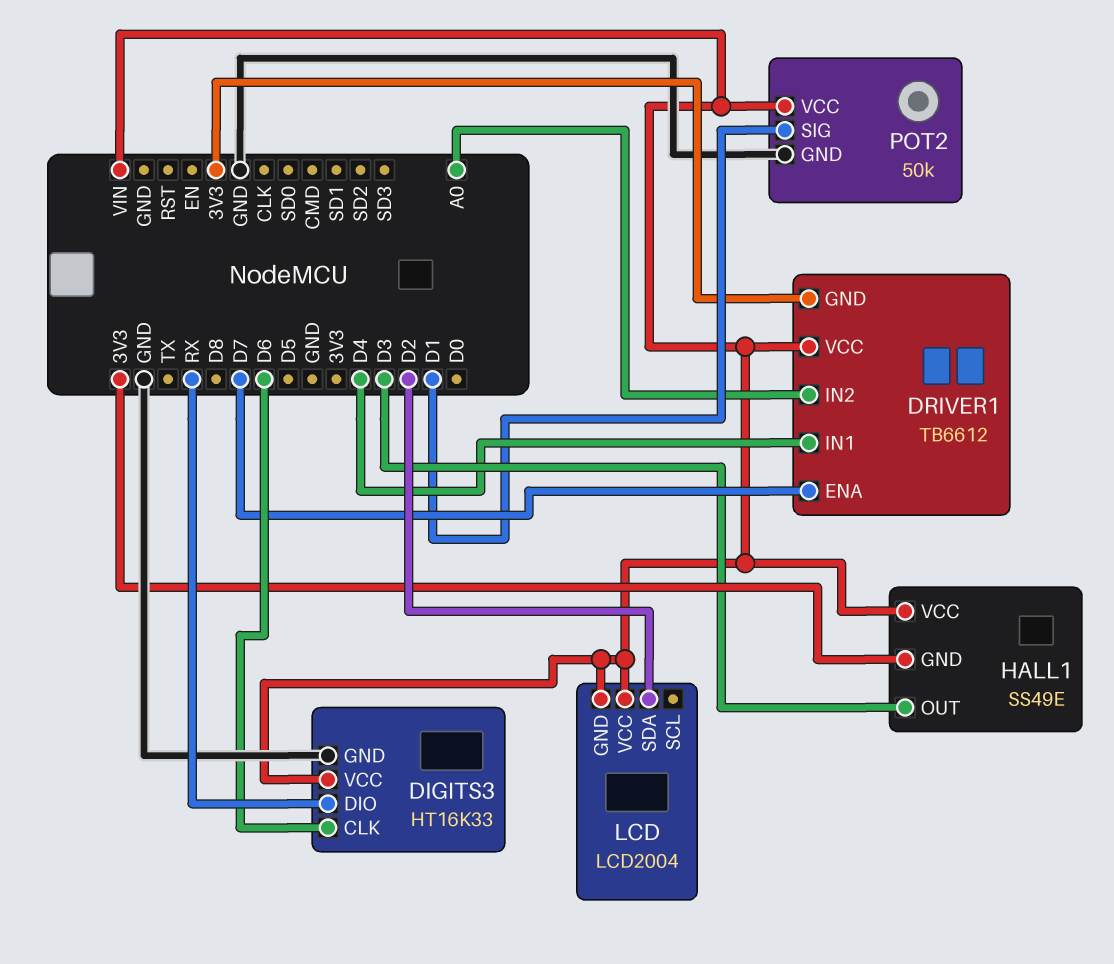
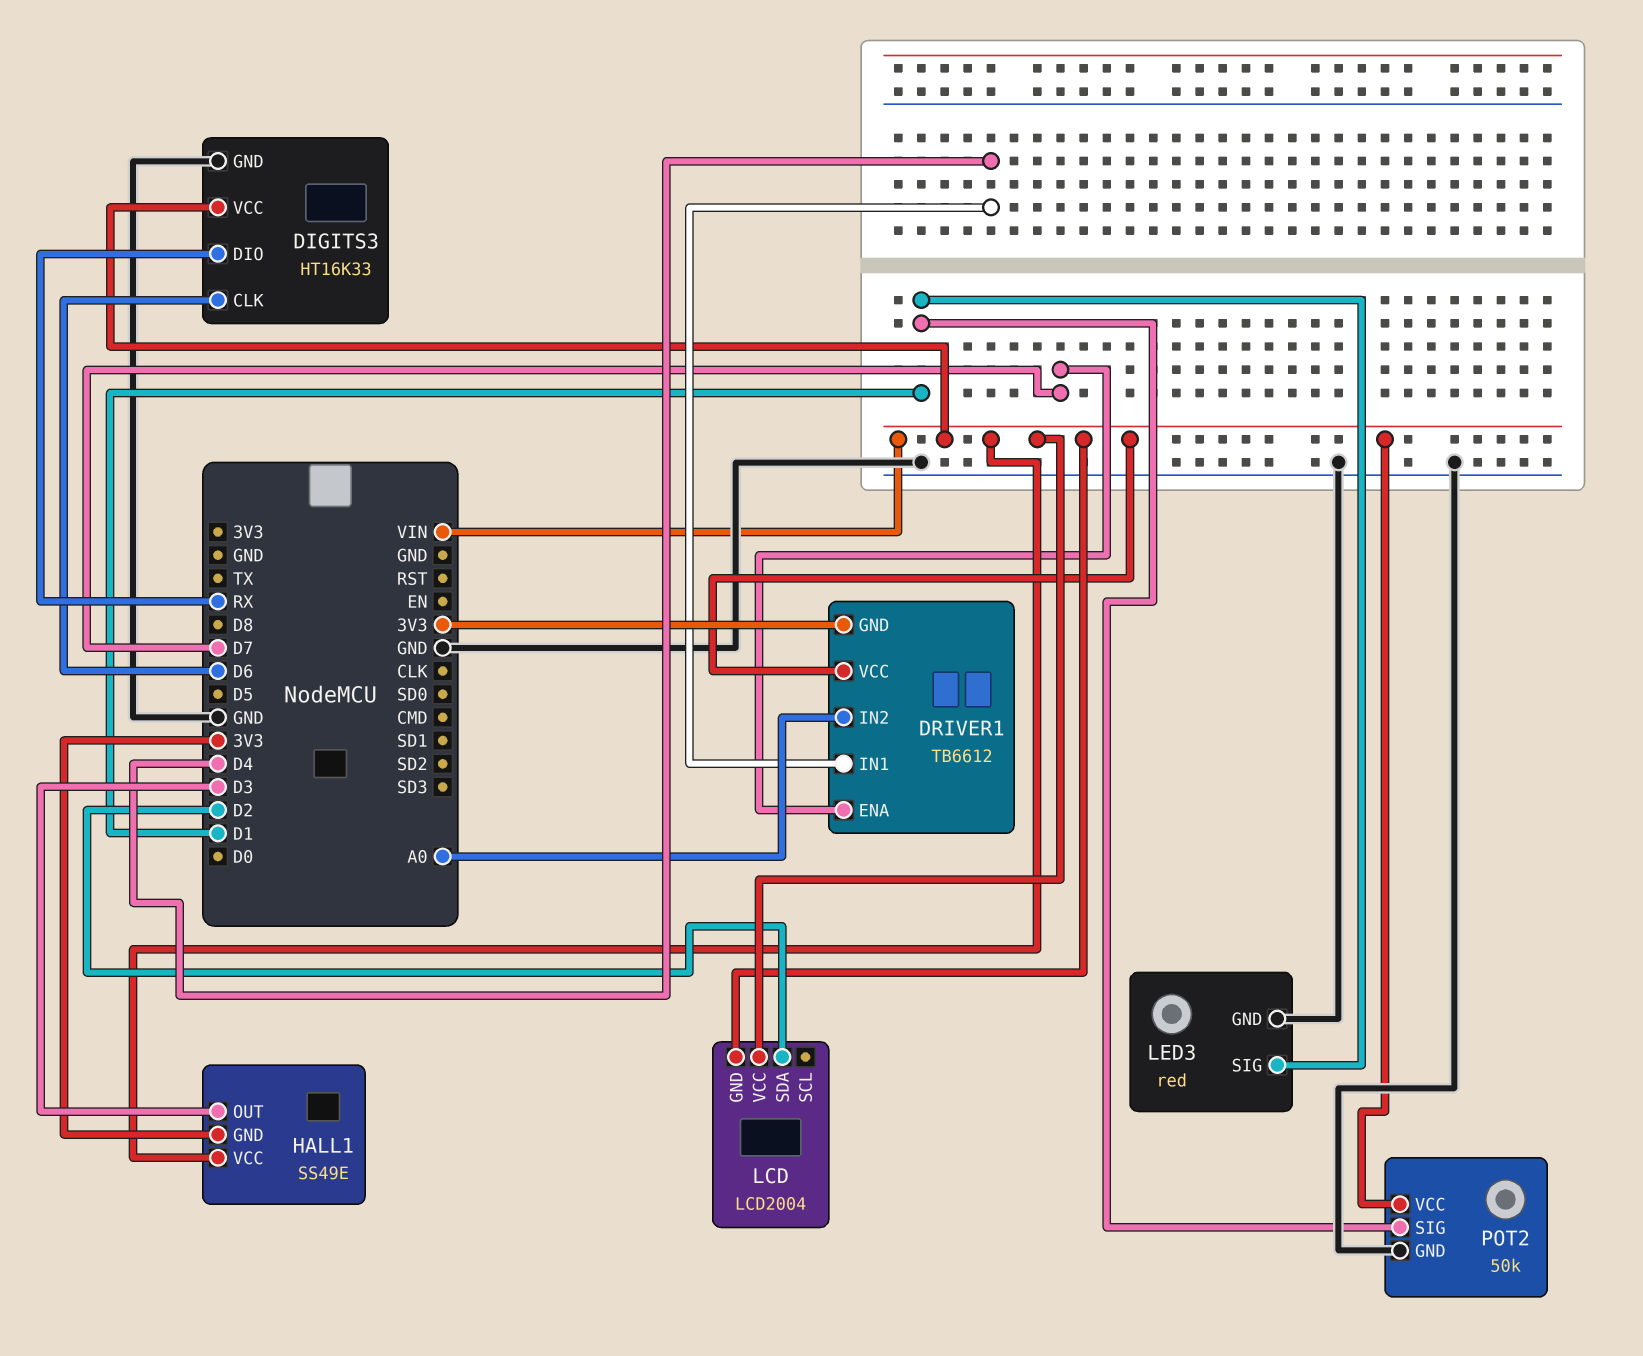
LED3: none -> red
LED3 pin GND: none -> GND
LED3 pin SIG: none -> D1

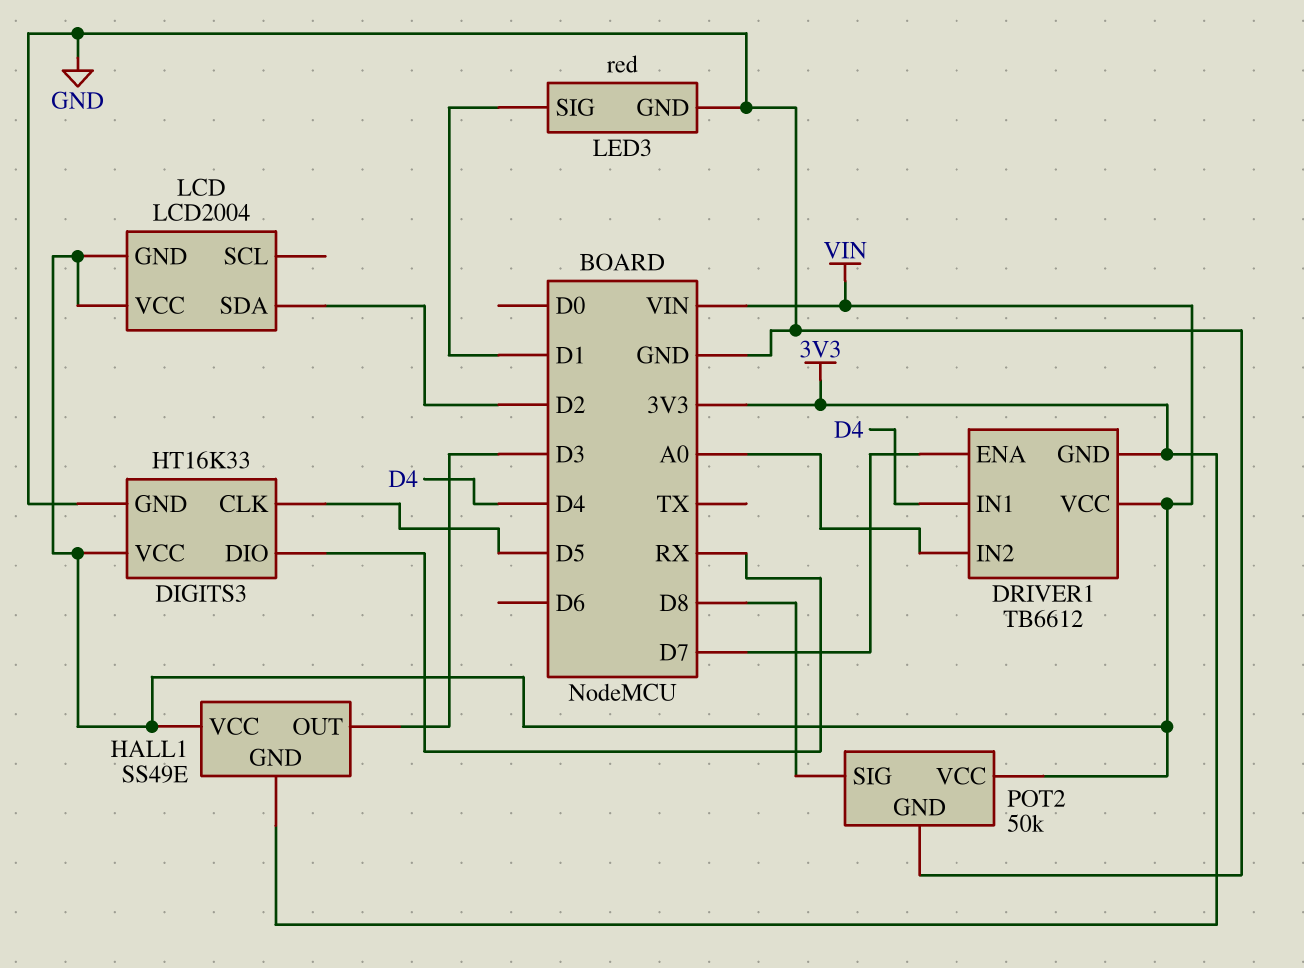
DIGITS3 pin CLK: D6 -> D5
POT2 pin SIG: D1 -> D8

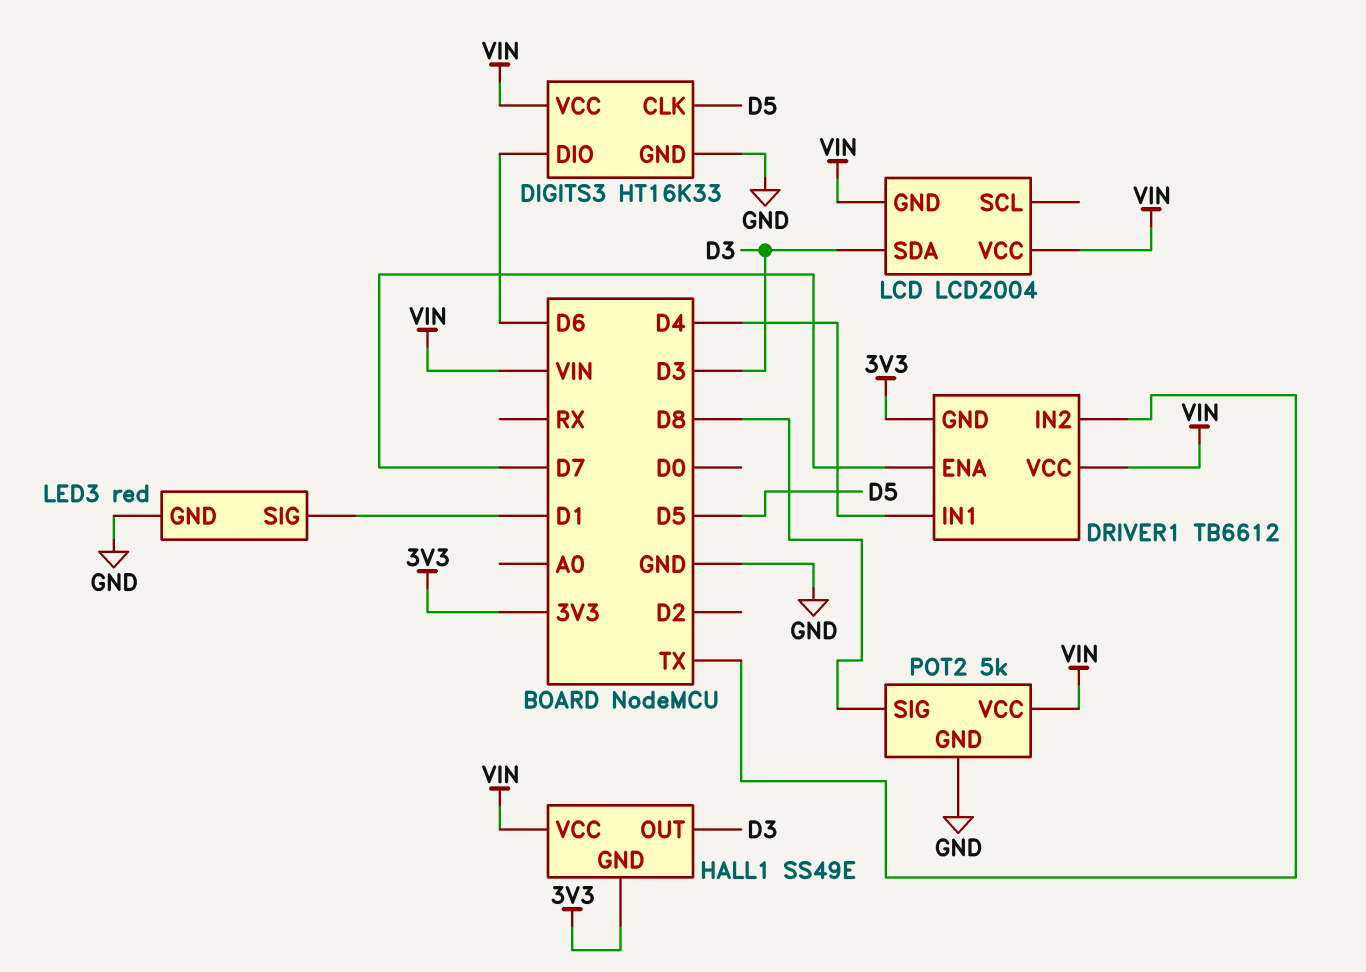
DIGITS3 pin DIO: RX -> D6
DRIVER1 pin IN2: A0 -> TX
LCD pin SDA: D2 -> D3
POT2: 50k -> 5k

